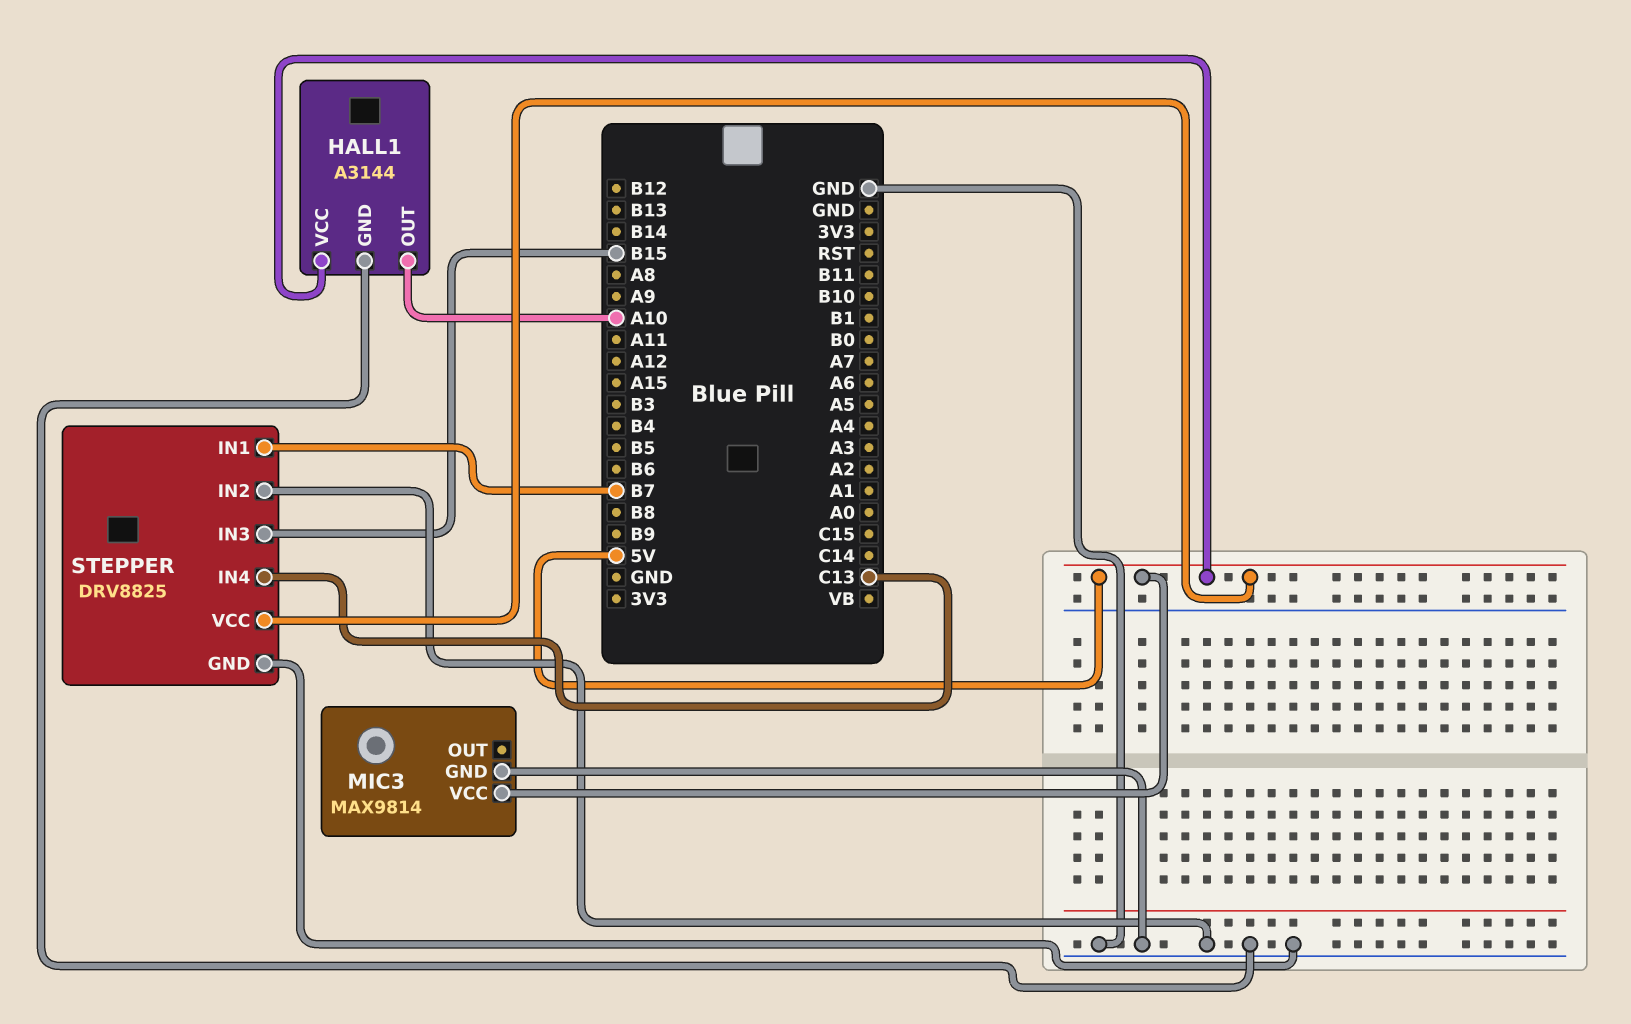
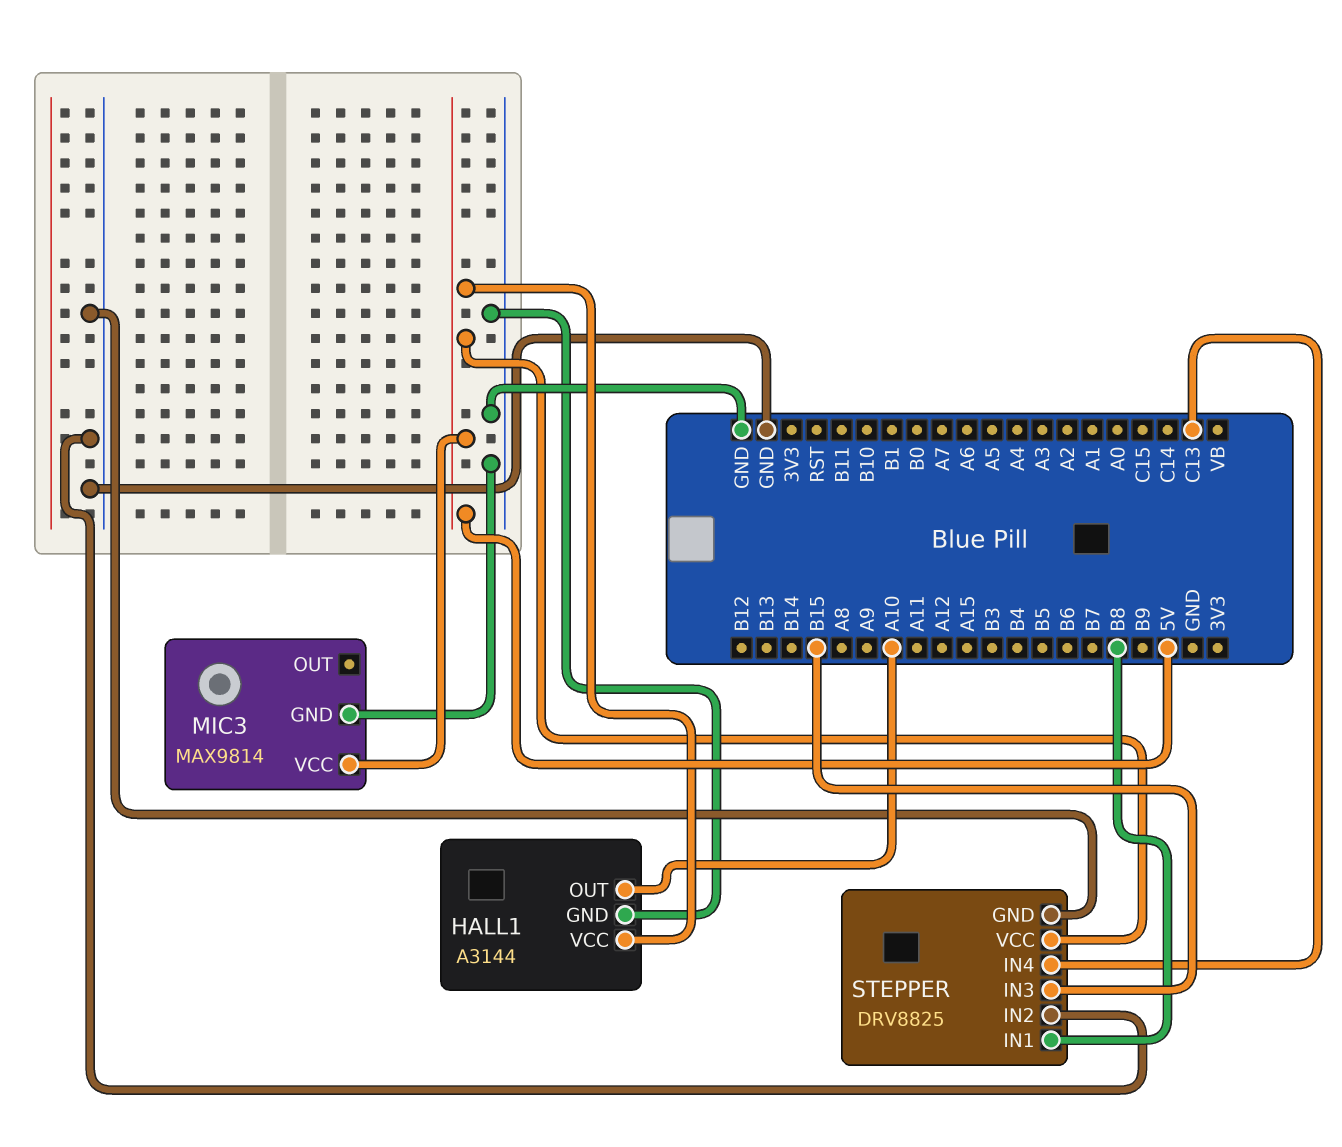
STEPPER pin IN1: B7 -> B8

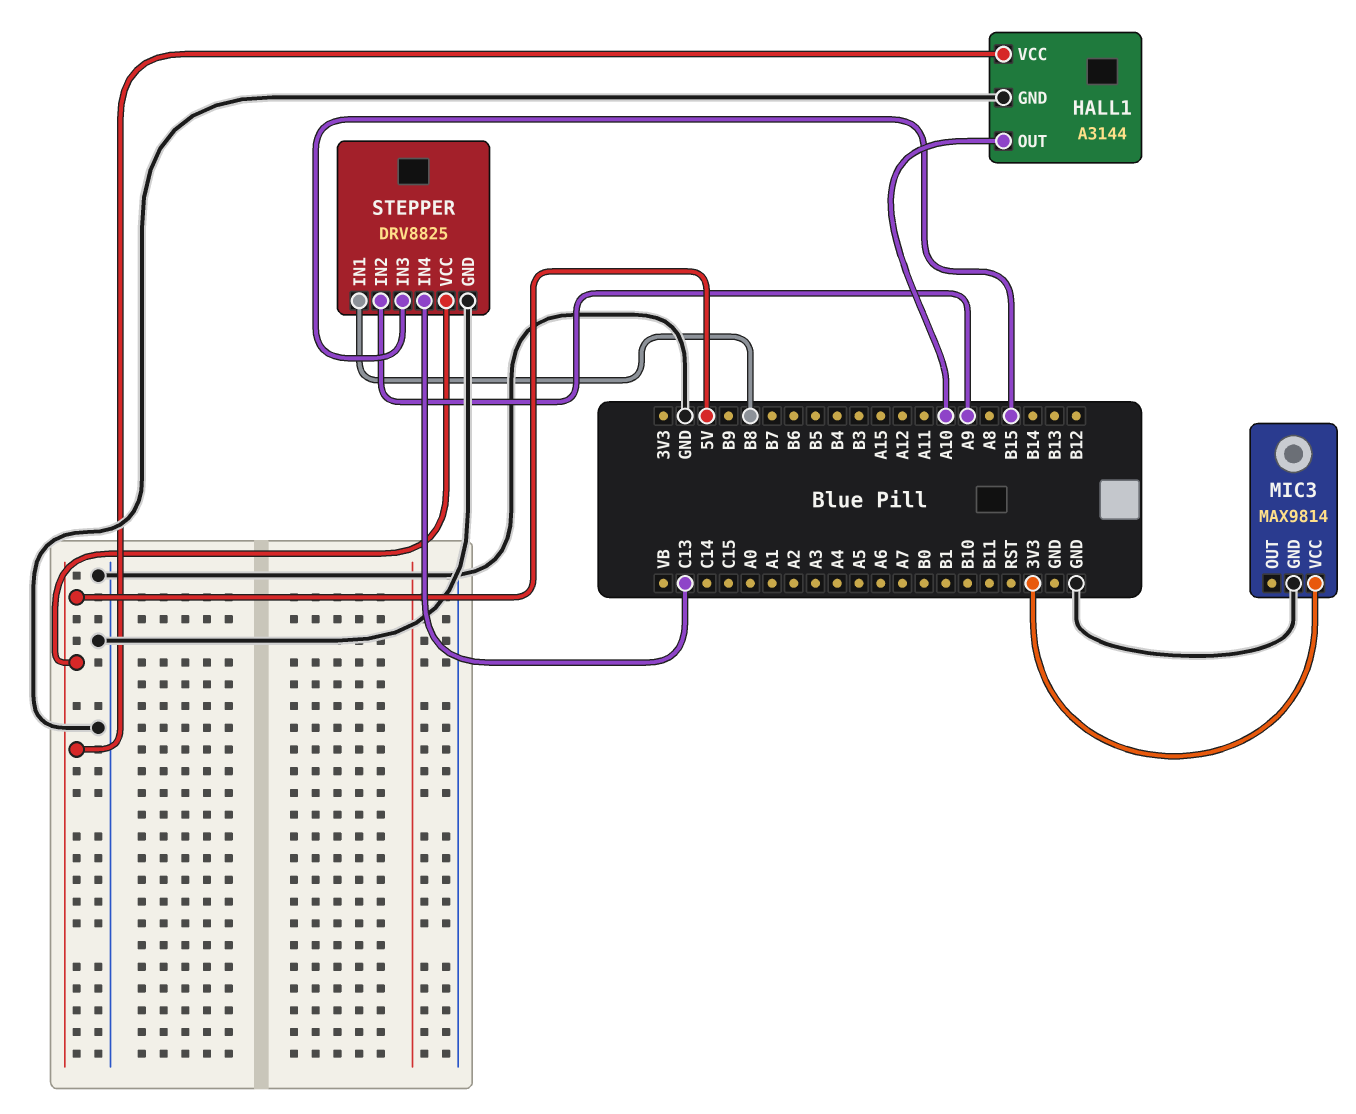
MIC3 pin VCC: 5V -> 3V3
STEPPER pin IN2: GND -> A9

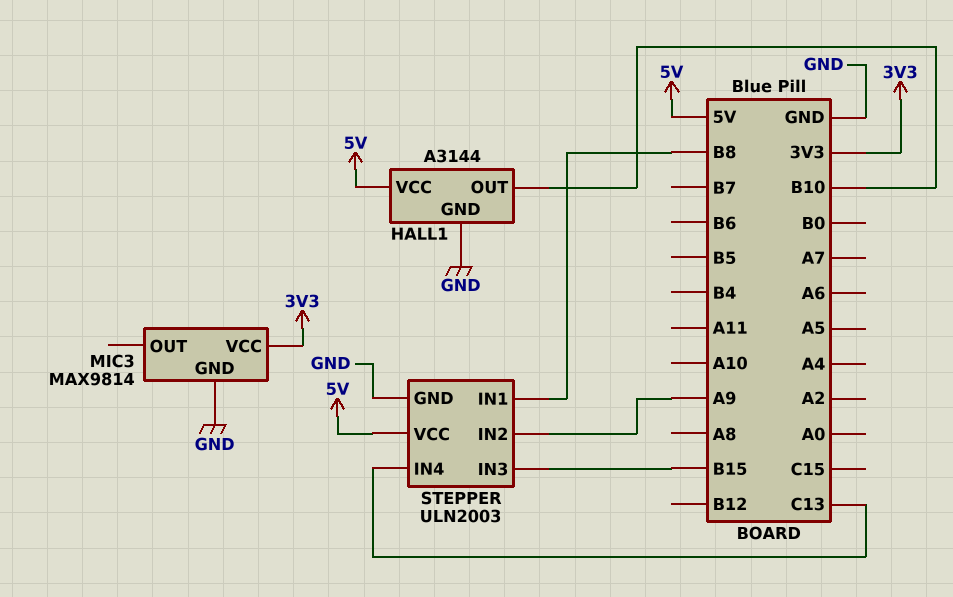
HALL1 pin OUT: A10 -> B10
STEPPER: DRV8825 -> ULN2003

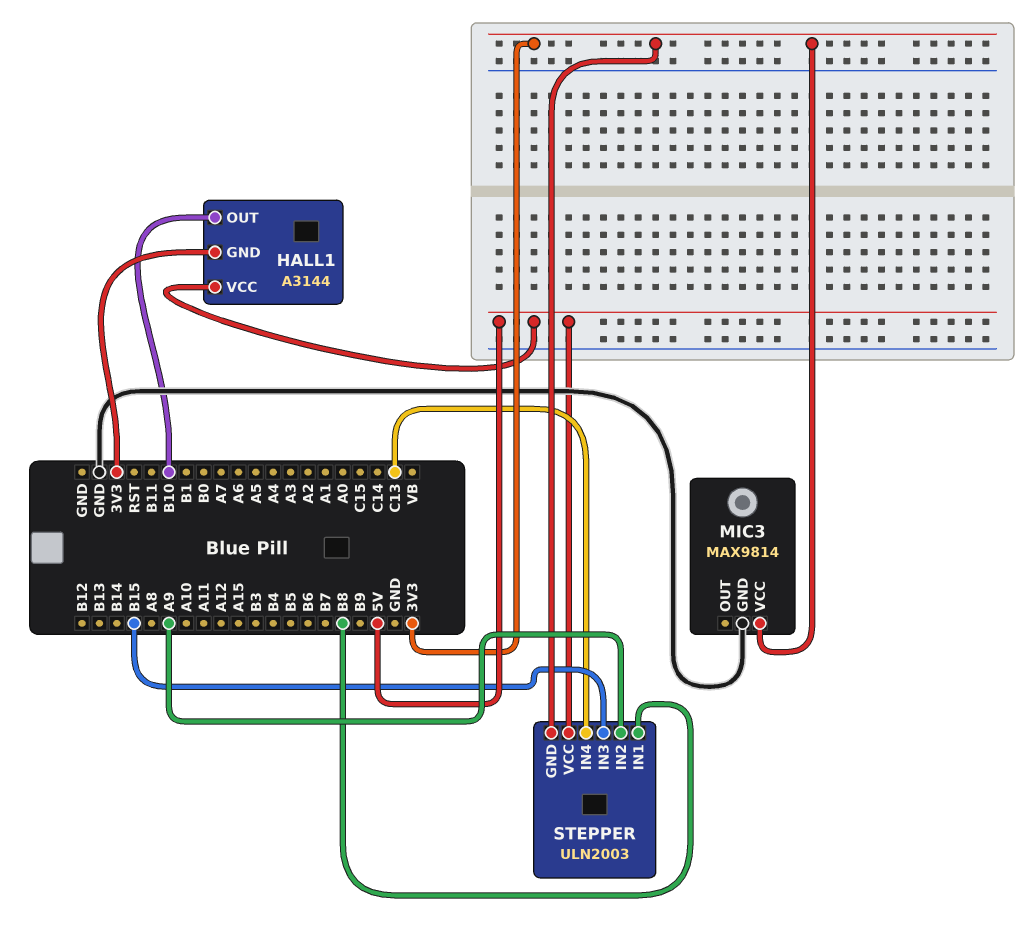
HALL1 pin GND: GND -> 3V3
STEPPER pin GND: GND -> 3V3

